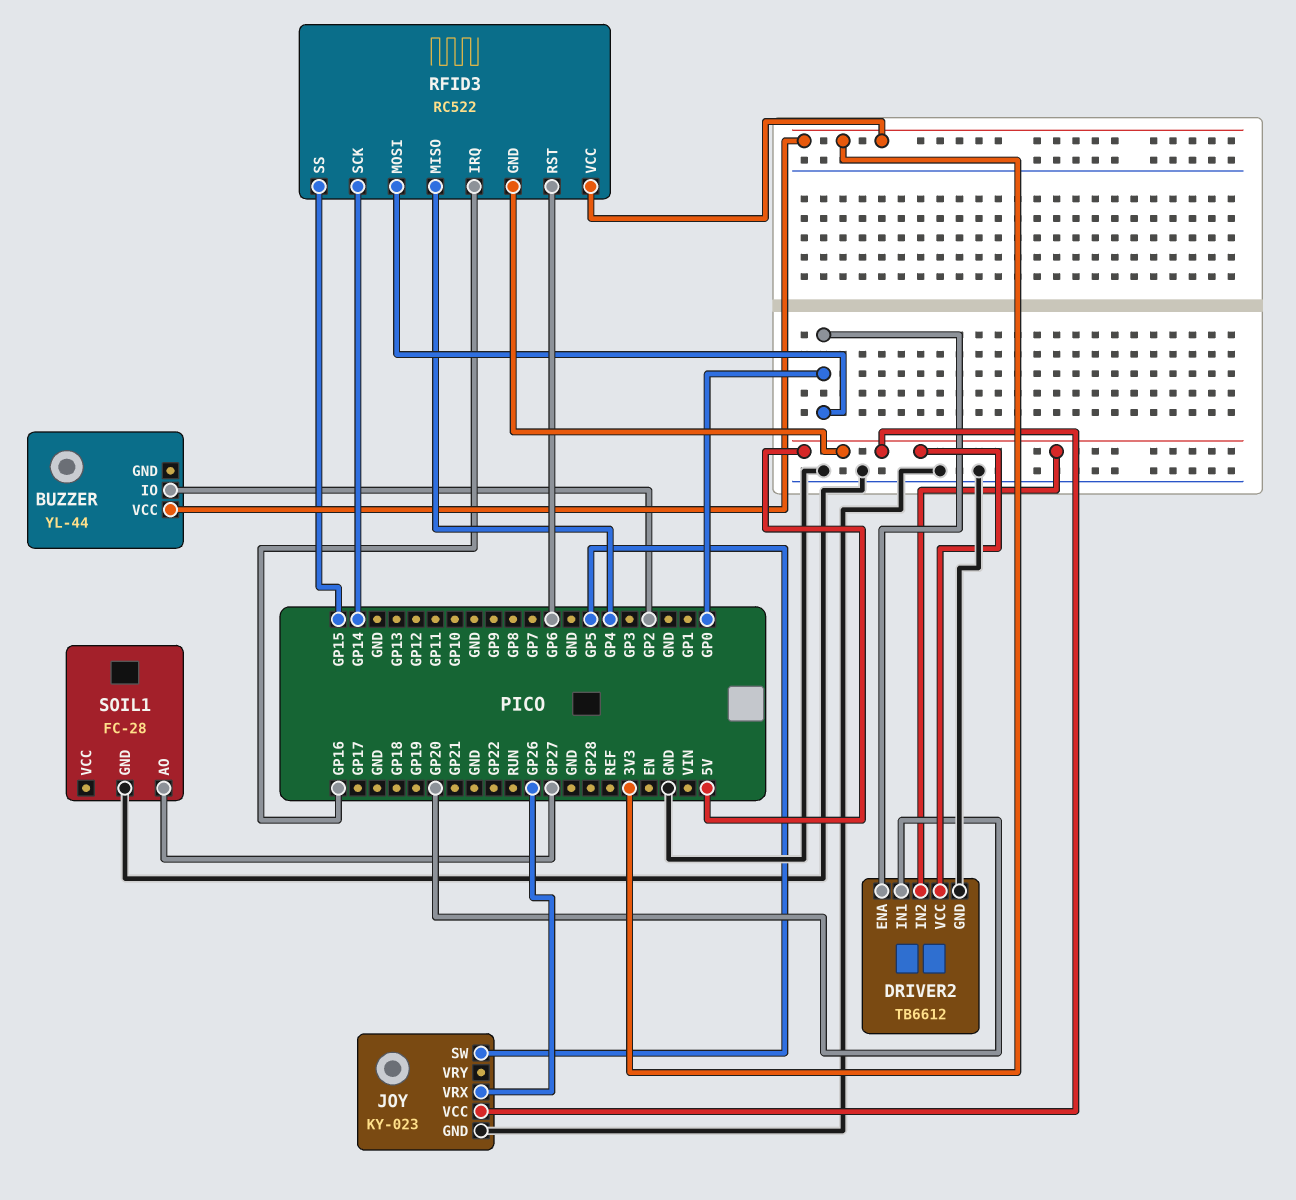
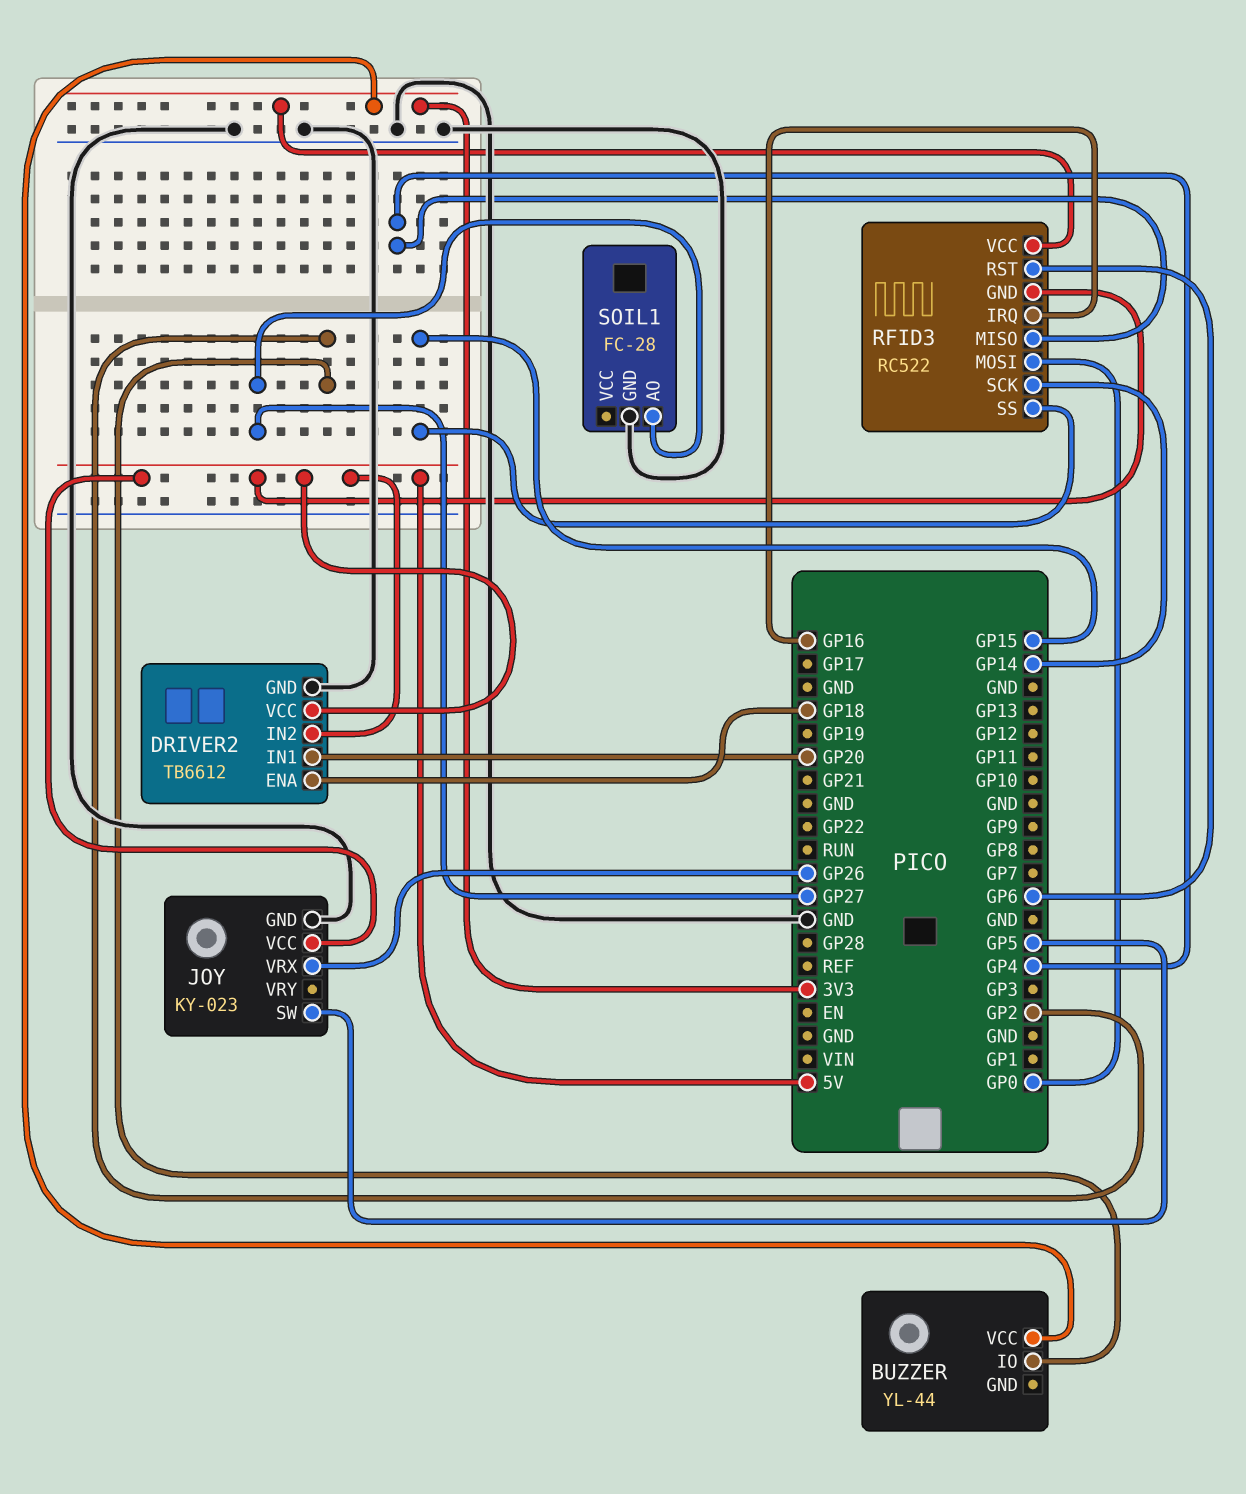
DRIVER2 pin ENA: GP0 -> GP18

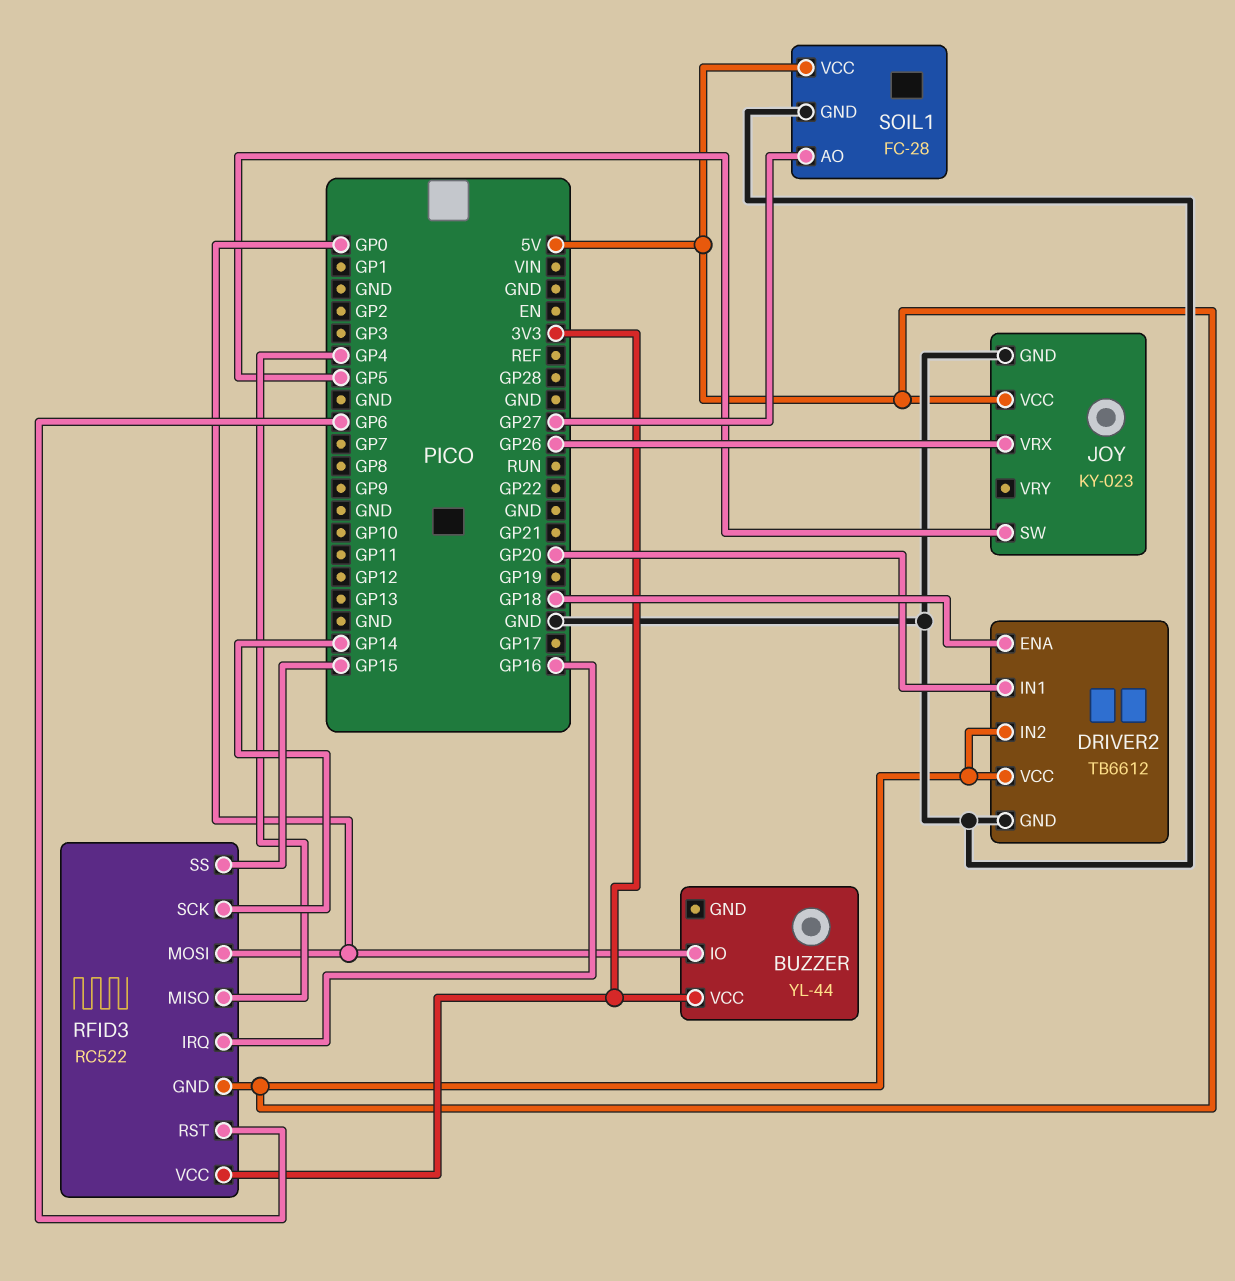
BUZZER pin IO: GP2 -> GP0
SOIL1 pin VCC: none -> 5V

